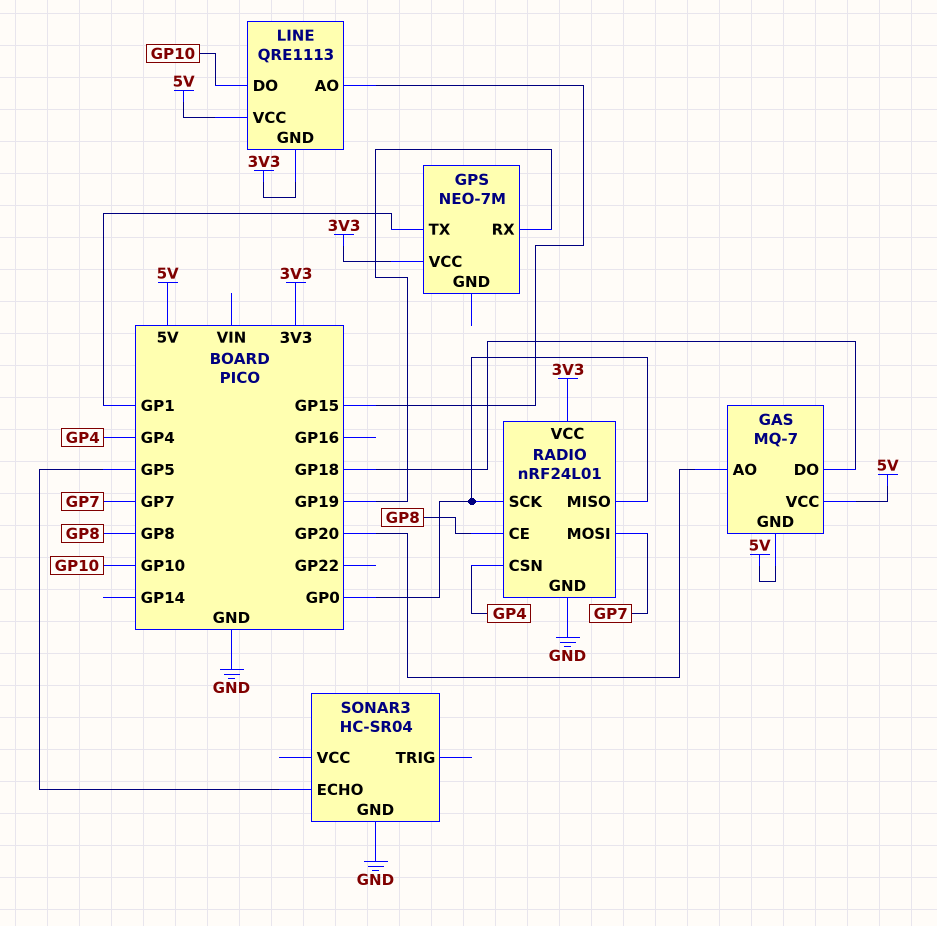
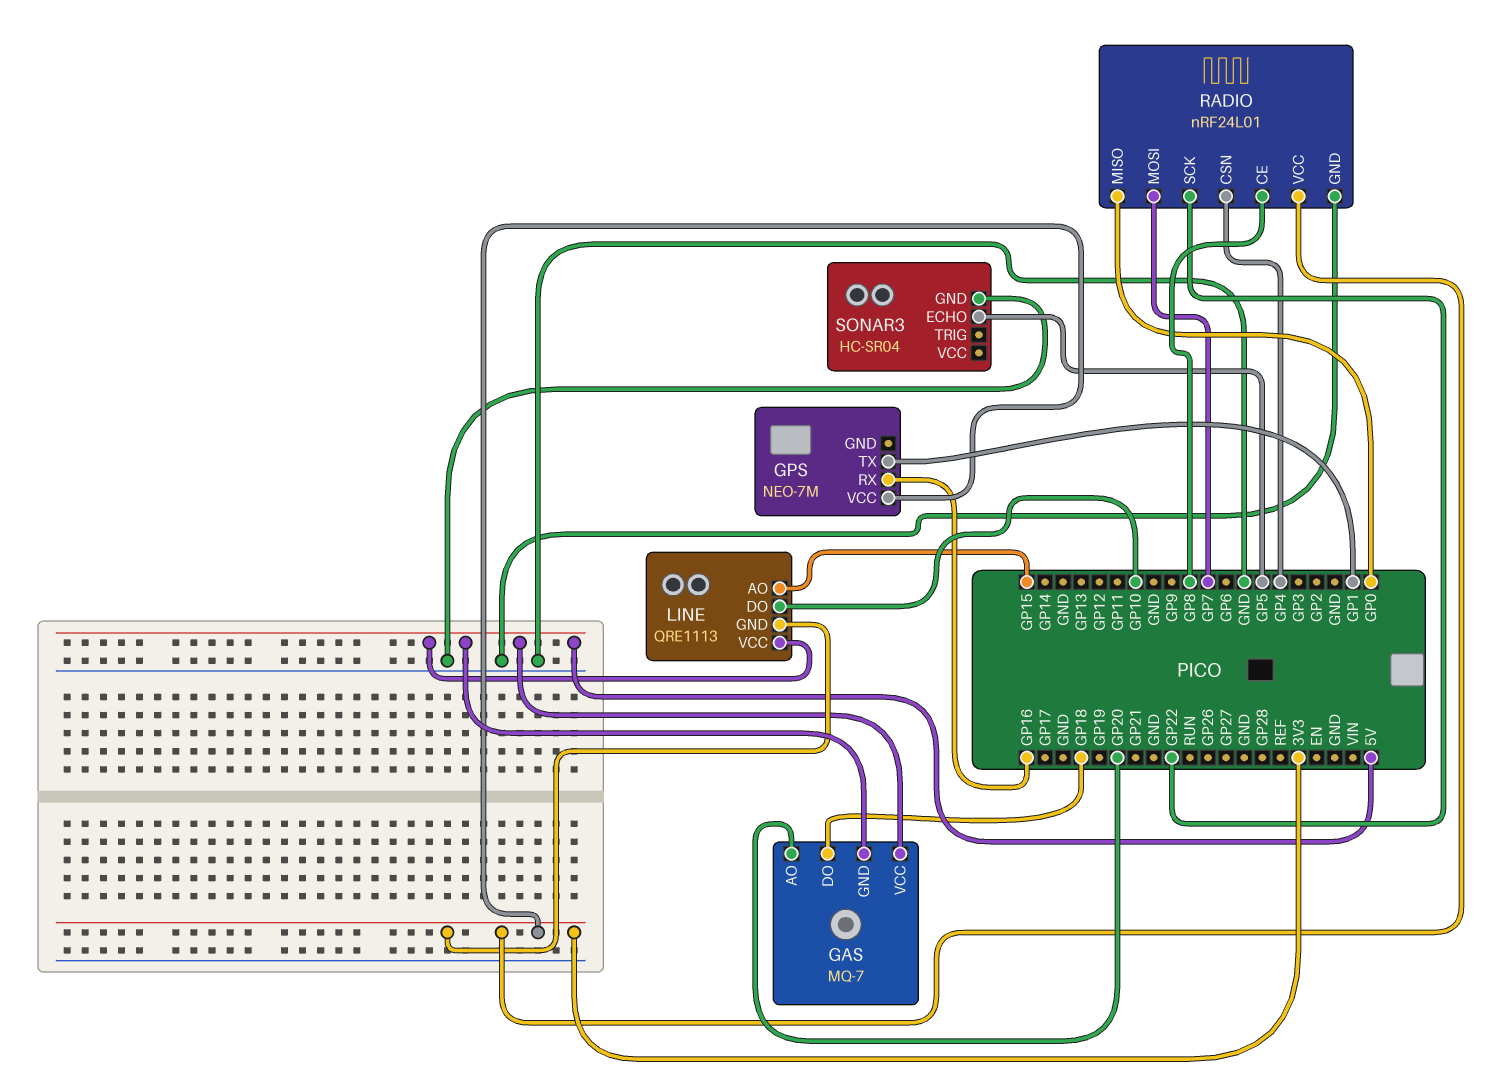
GPS pin RX: GP19 -> GP16
RADIO pin SCK: GP0 -> GP22

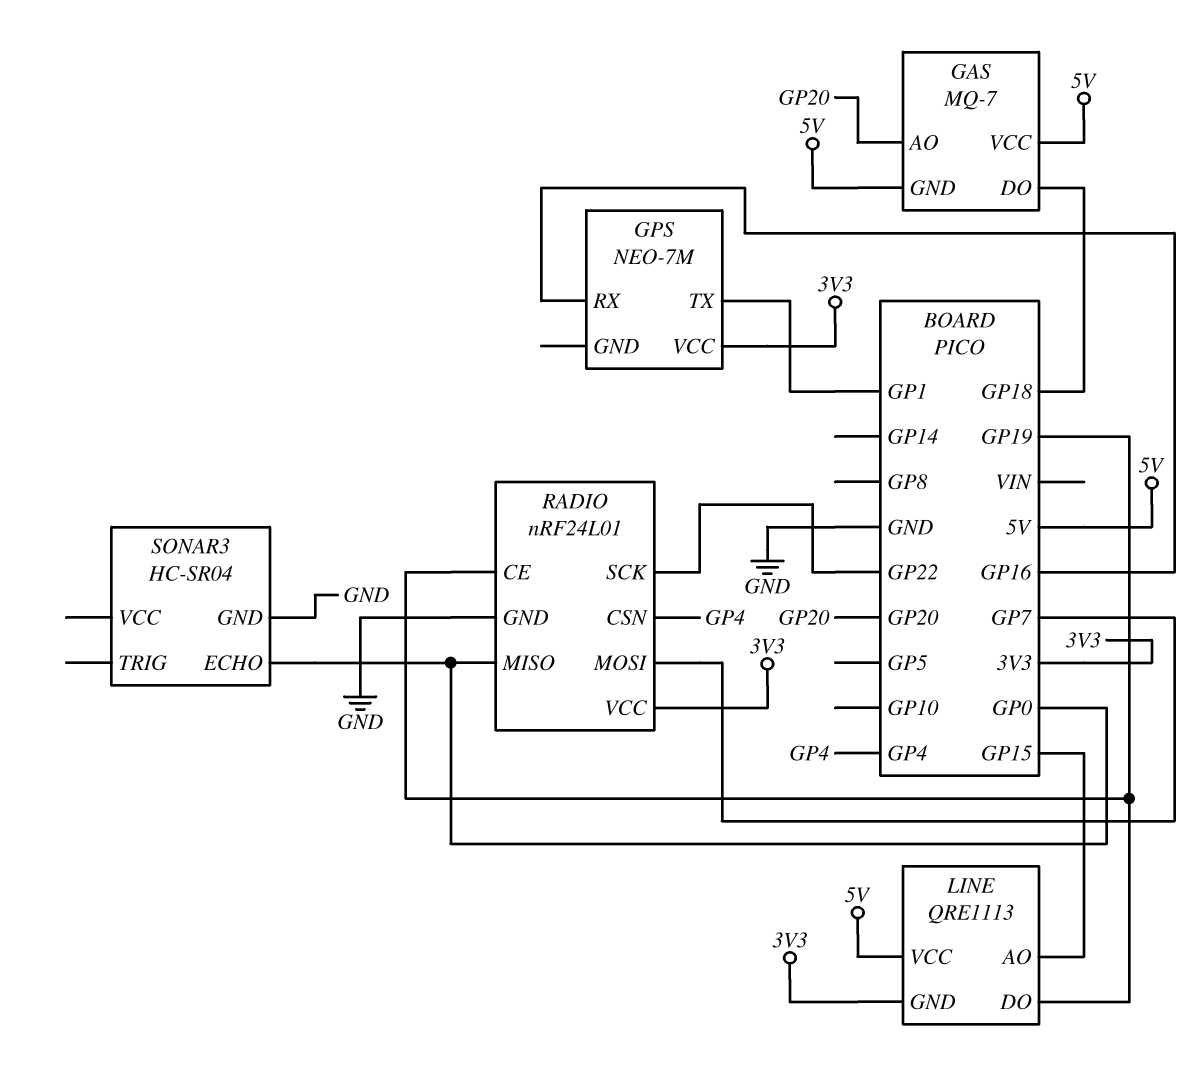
LINE pin DO: GP10 -> GP19
RADIO pin CE: GP8 -> GP19
SONAR3 pin ECHO: GP5 -> GP0

